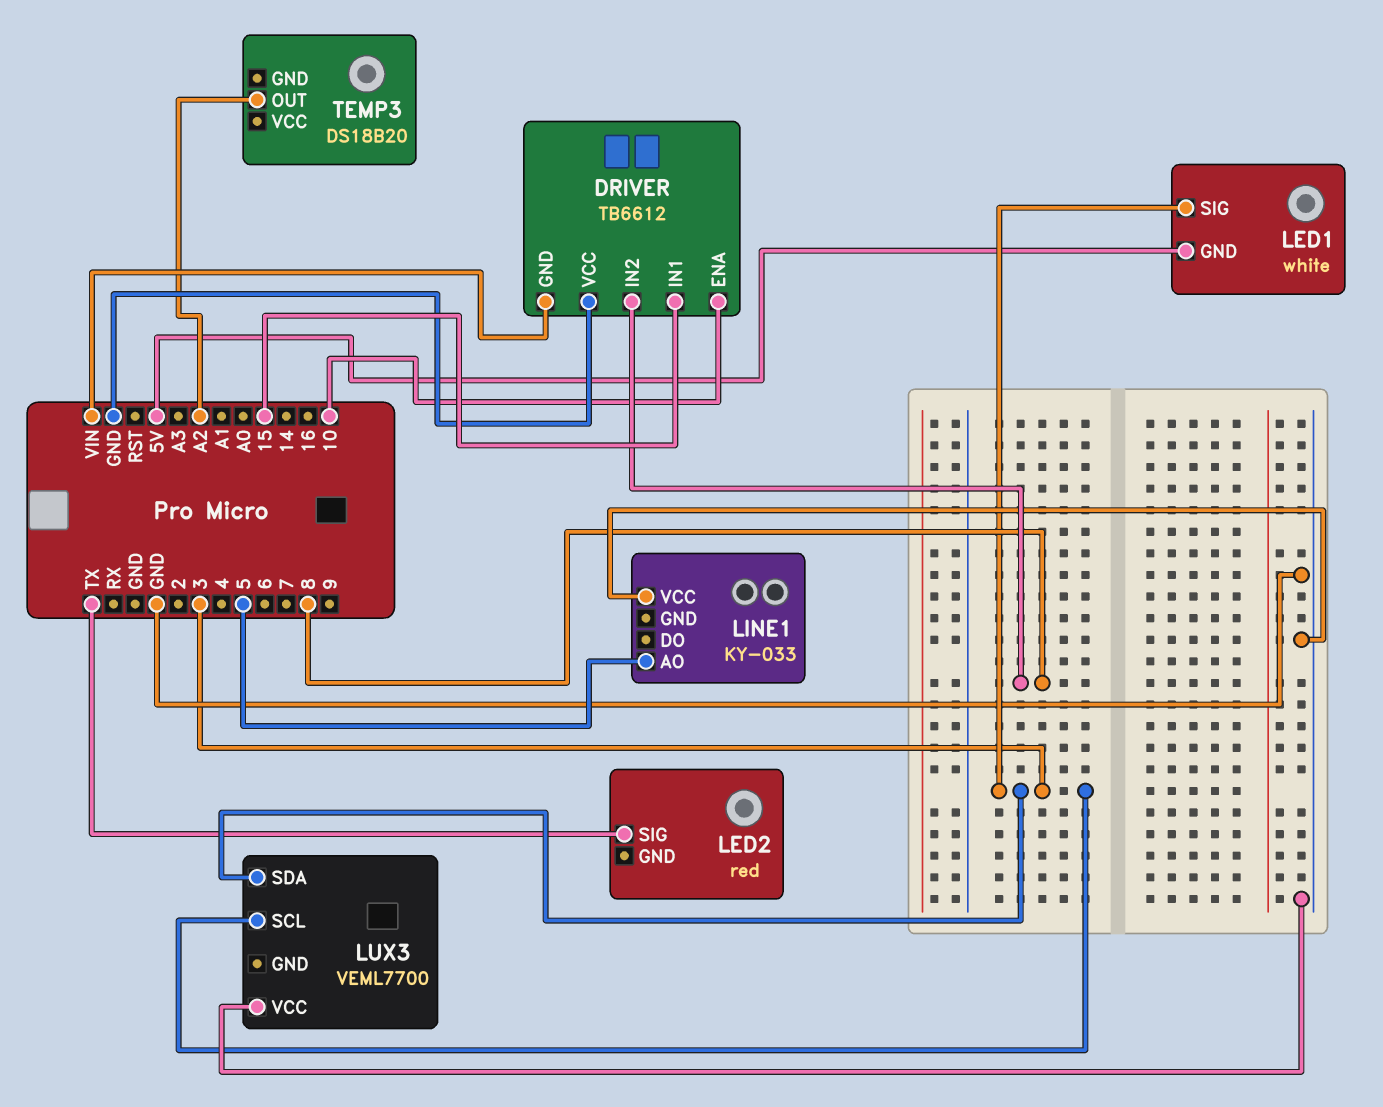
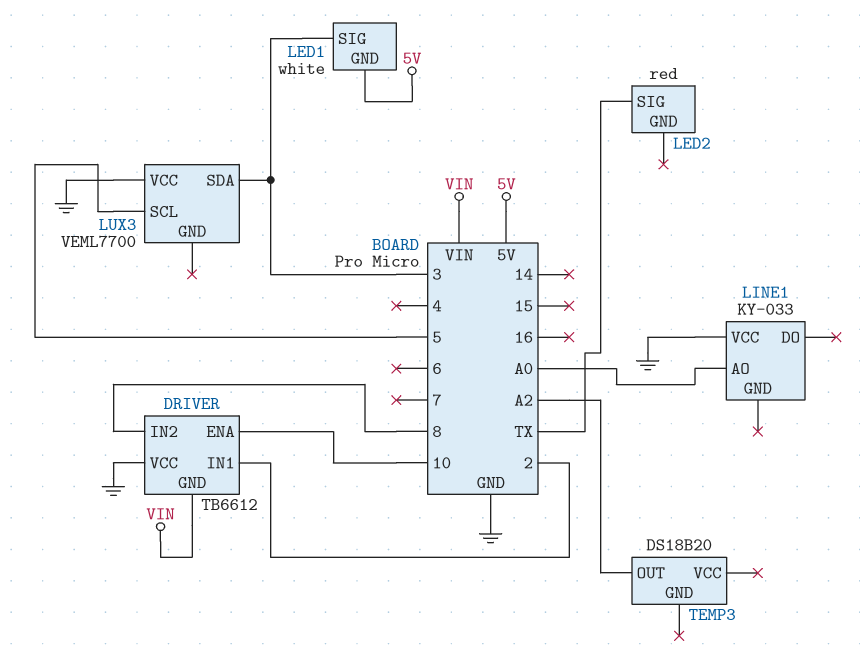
DRIVER pin IN1: 15 -> 2
LINE1 pin AO: 5 -> A0
LUX3 pin SCL: 3 -> 5

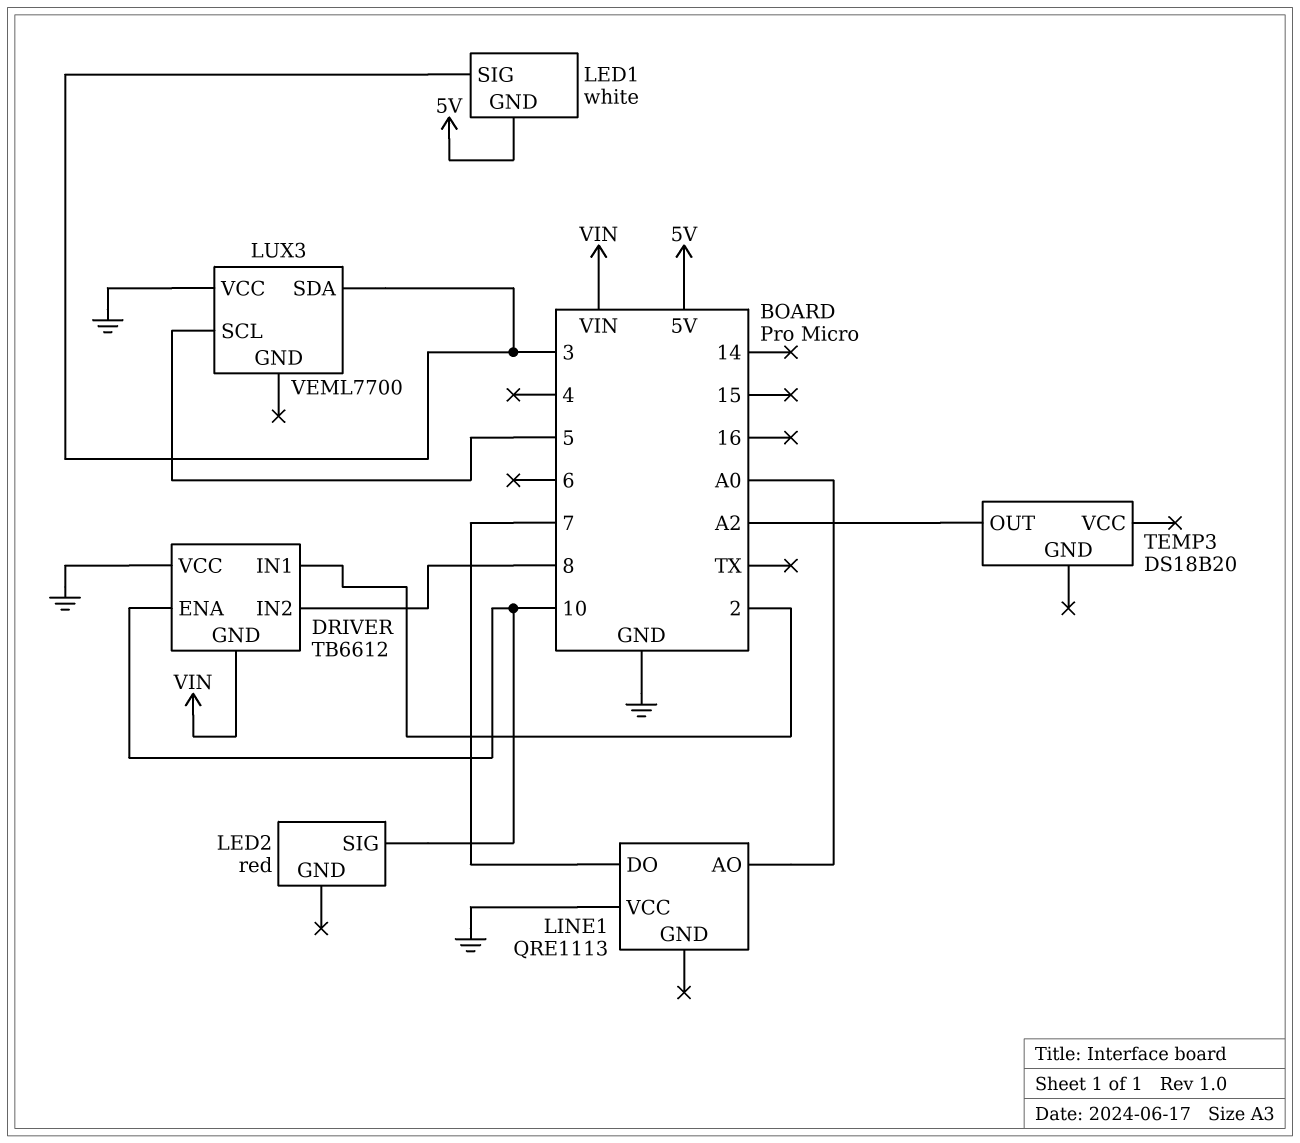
LED2 pin SIG: TX -> 10
LINE1: KY-033 -> QRE1113
LINE1 pin DO: none -> 7

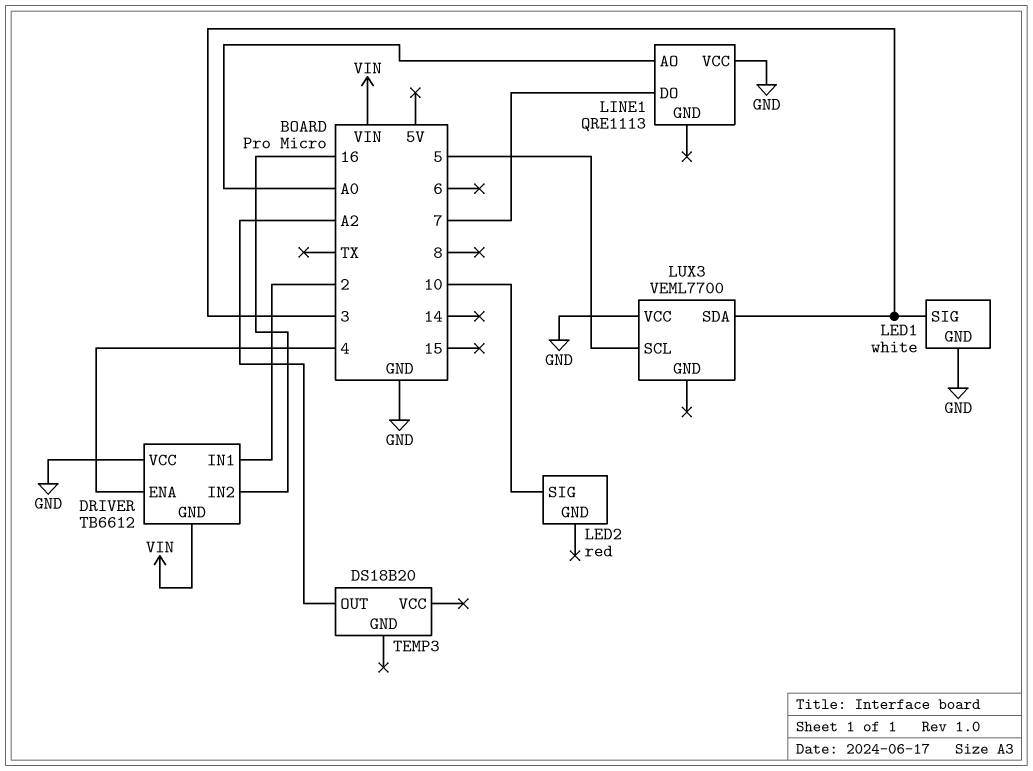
DRIVER pin ENA: 10 -> 4
DRIVER pin IN2: 8 -> 16
LED1 pin GND: 5V -> GND

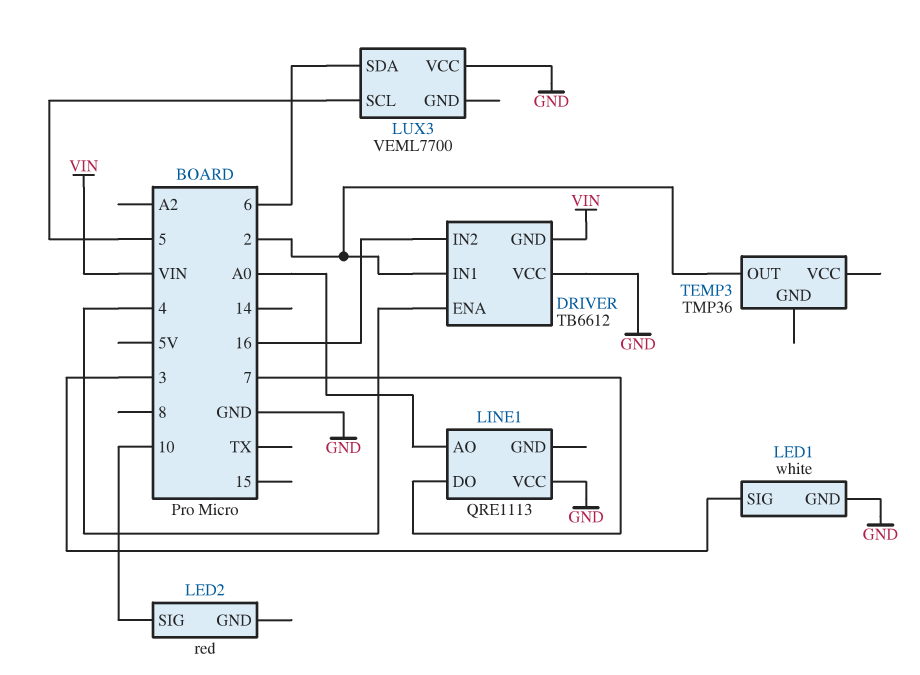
LUX3 pin SDA: 3 -> 6
TEMP3: DS18B20 -> TMP36
TEMP3 pin OUT: A2 -> 2

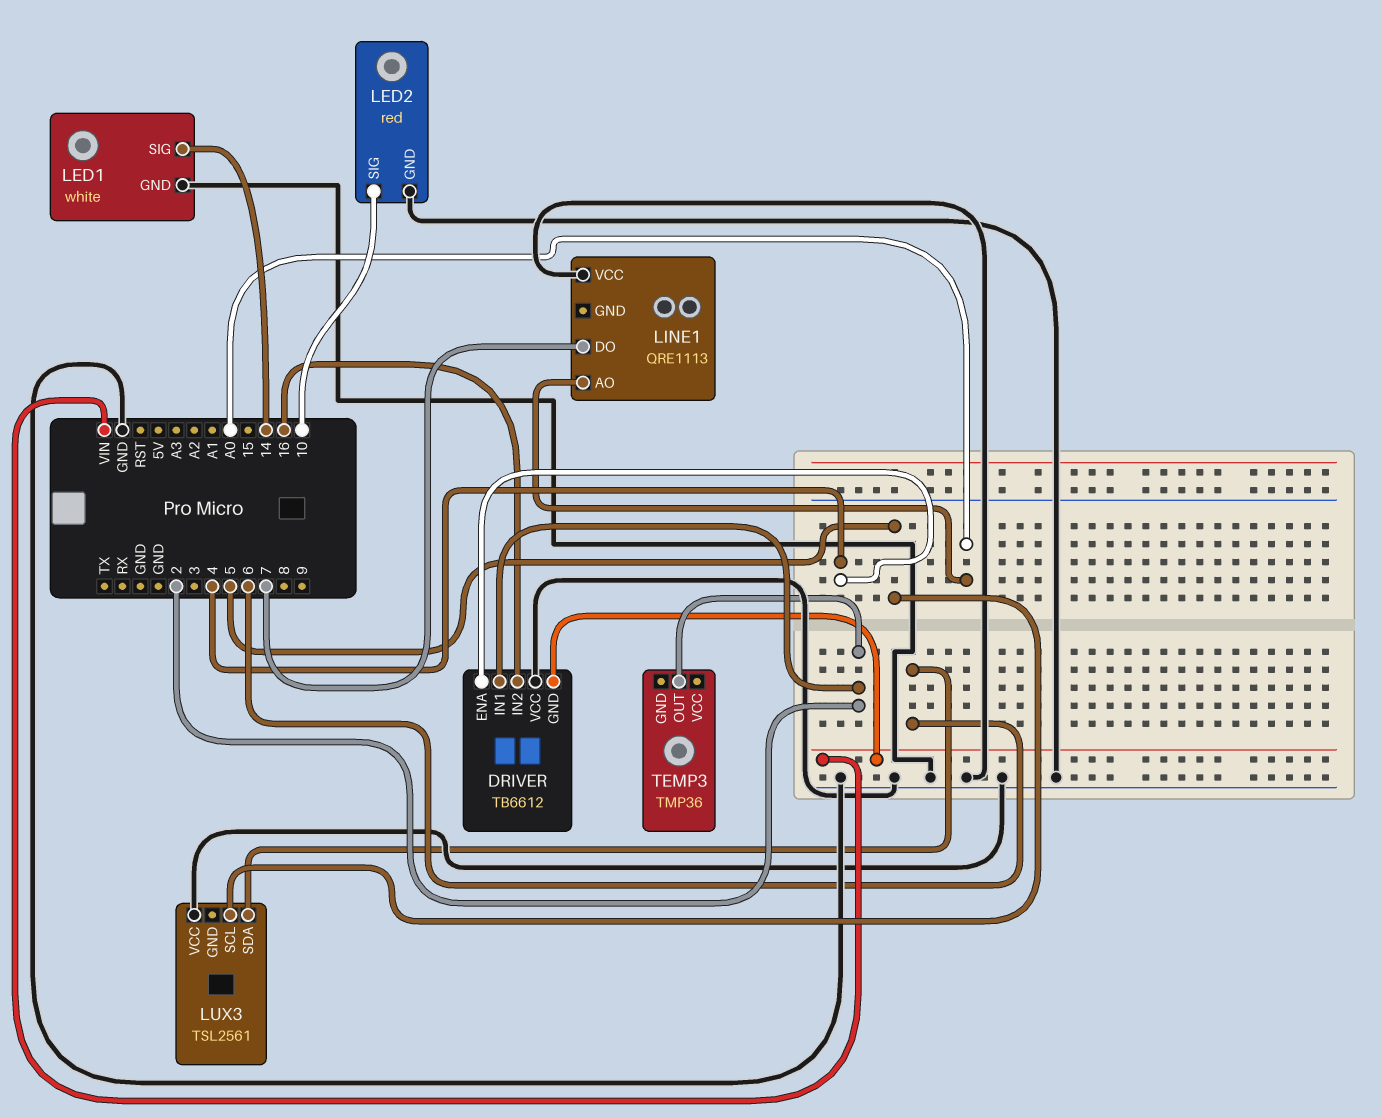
LED1 pin SIG: 3 -> 14
LED2 pin GND: none -> GND
LUX3: VEML7700 -> TSL2561

